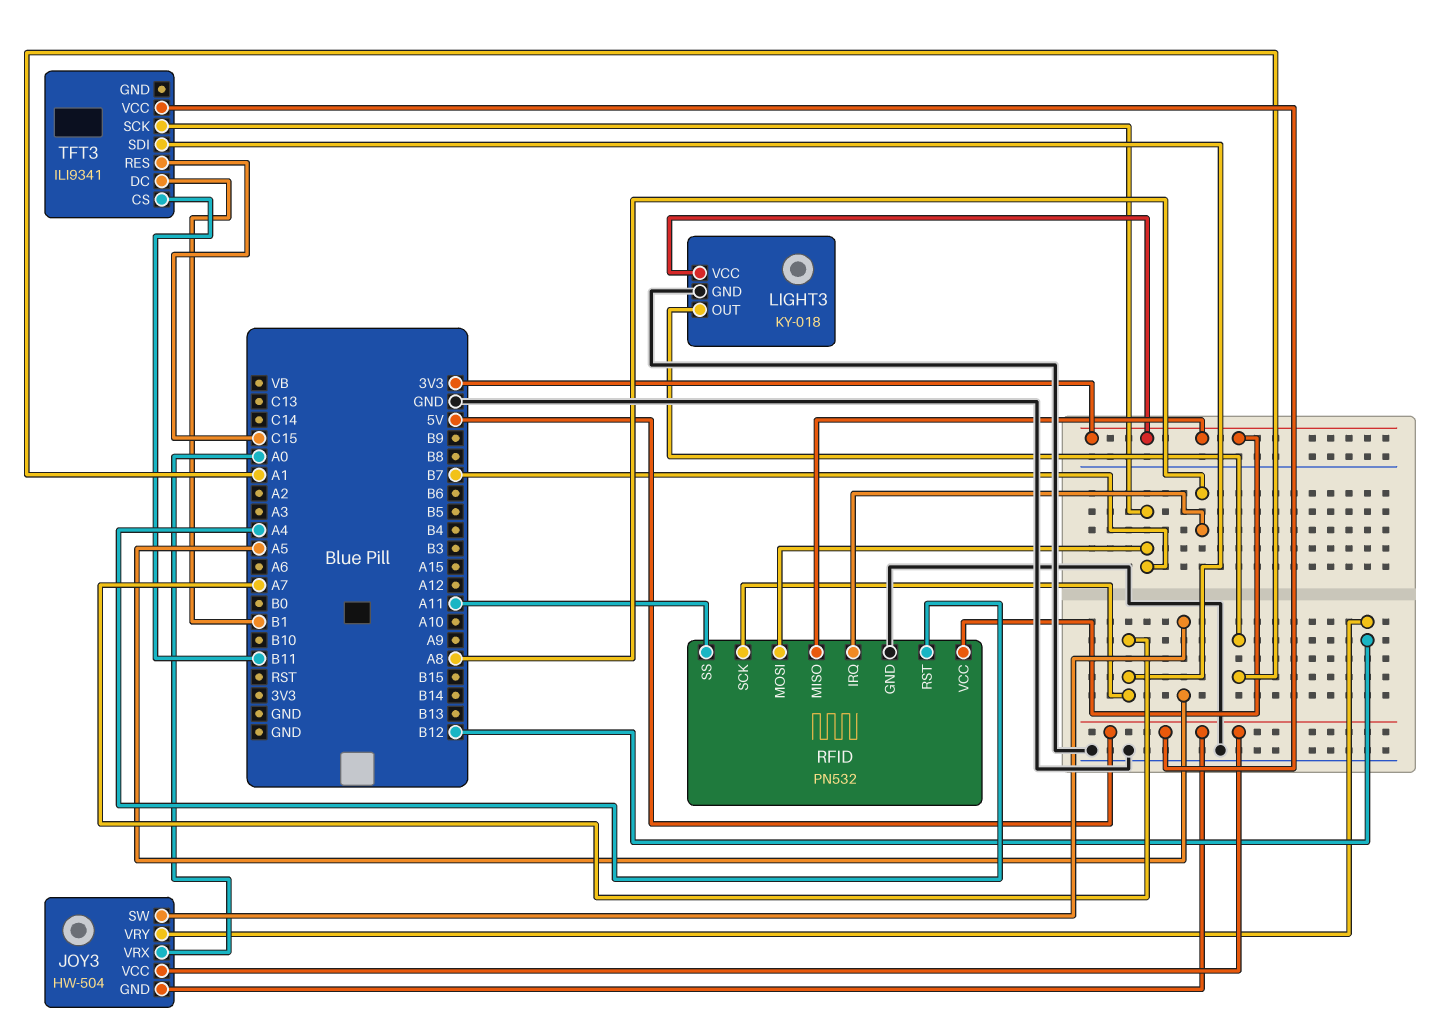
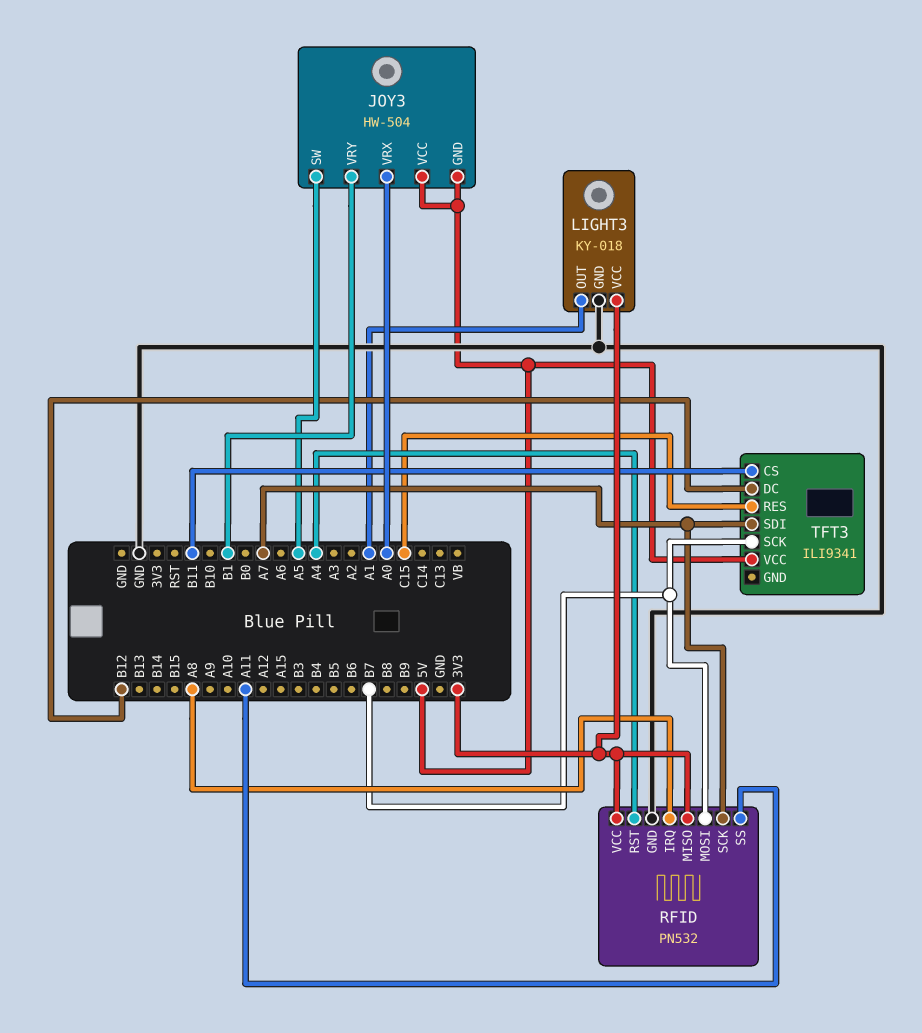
JOY3 pin VRY: B12 -> B1
TFT3 pin DC: B1 -> B12

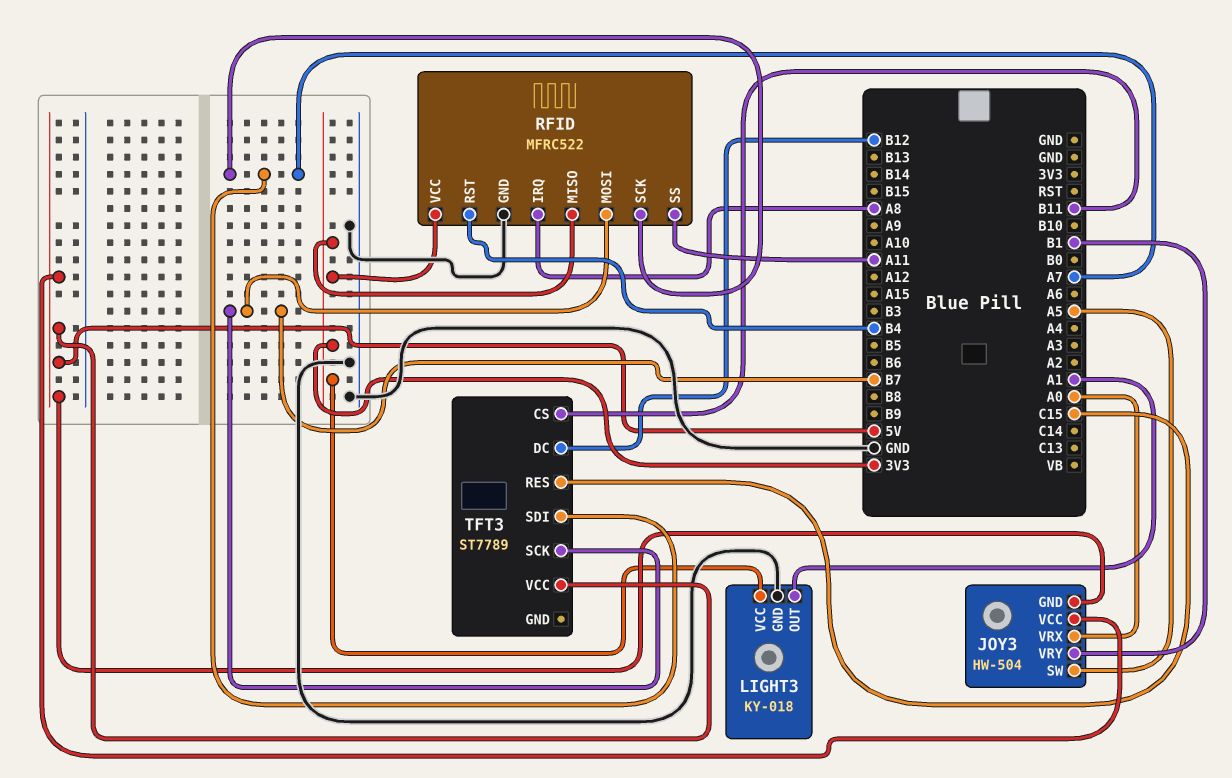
RFID: PN532 -> MFRC522
RFID pin RST: A4 -> B4
TFT3: ILI9341 -> ST7789

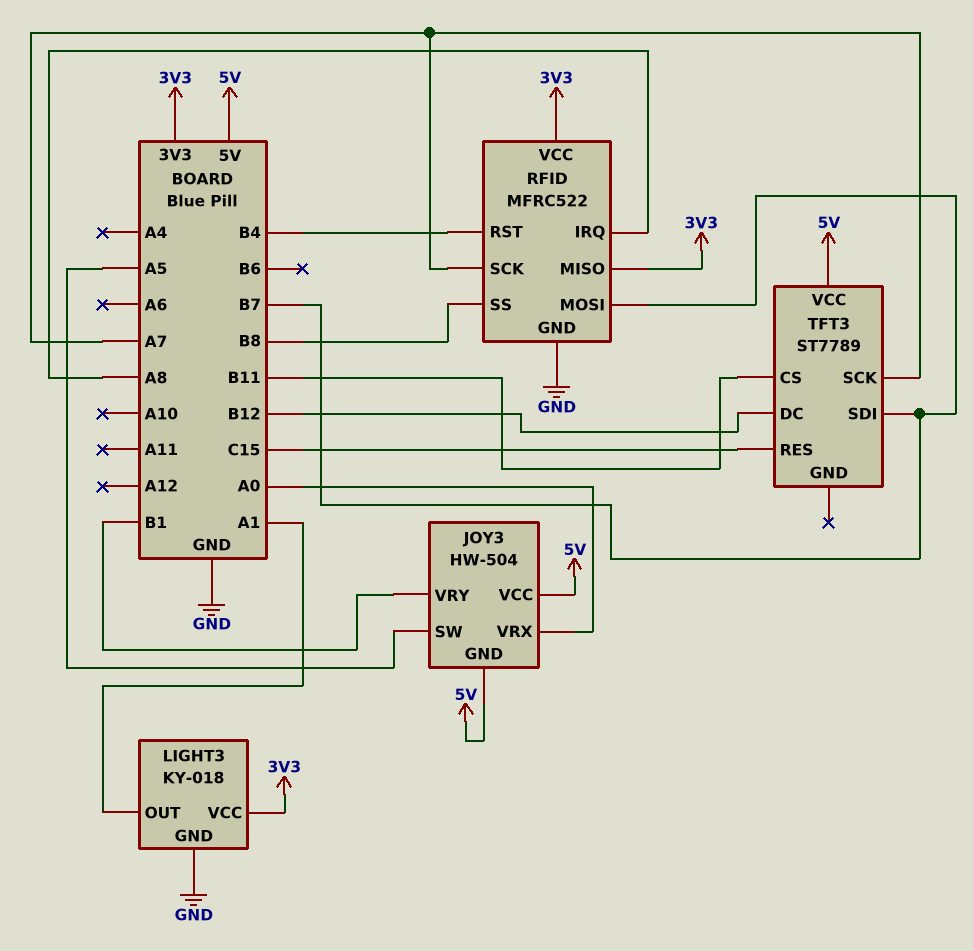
RFID pin SS: A11 -> B8
TFT3 pin SCK: B7 -> A7
TFT3 pin SDI: A7 -> B7

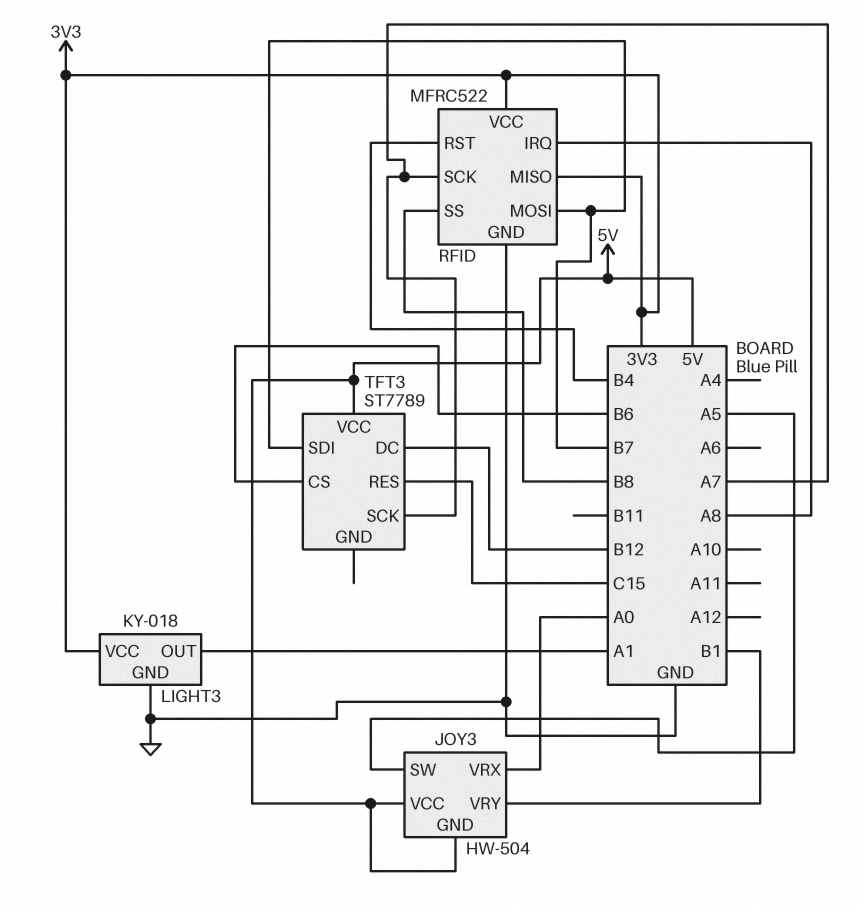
TFT3 pin CS: B11 -> B6

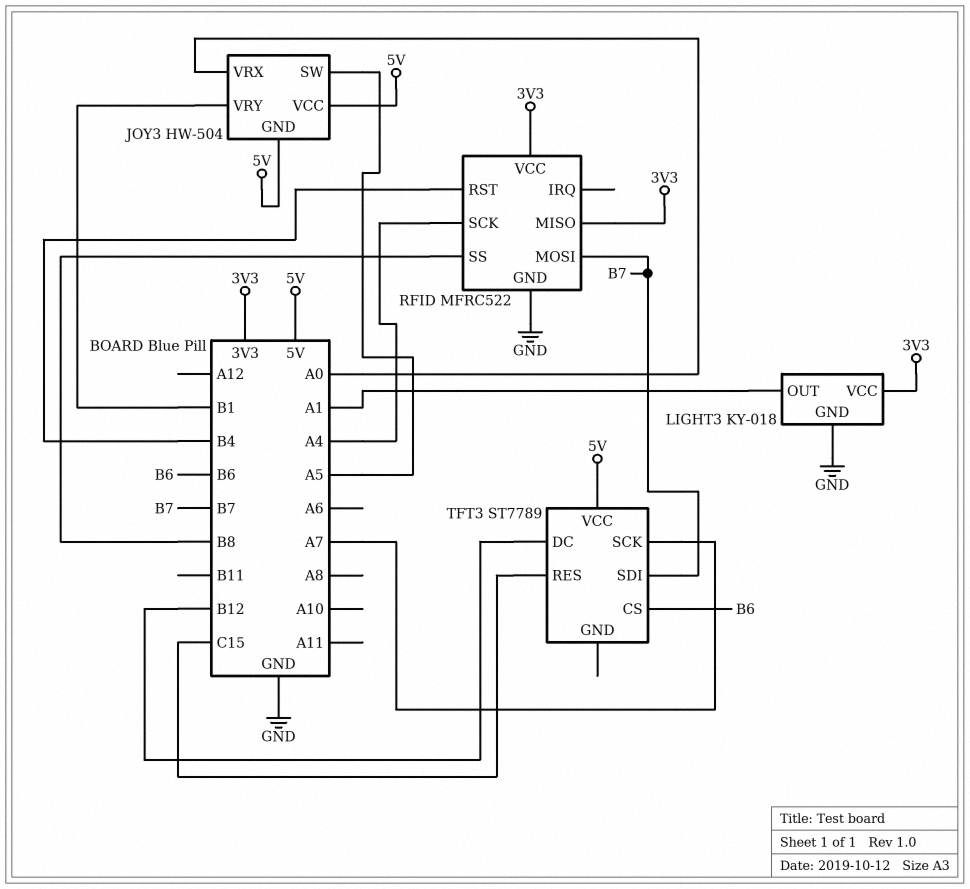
RFID pin IRQ: A8 -> none
RFID pin SCK: A7 -> A4

